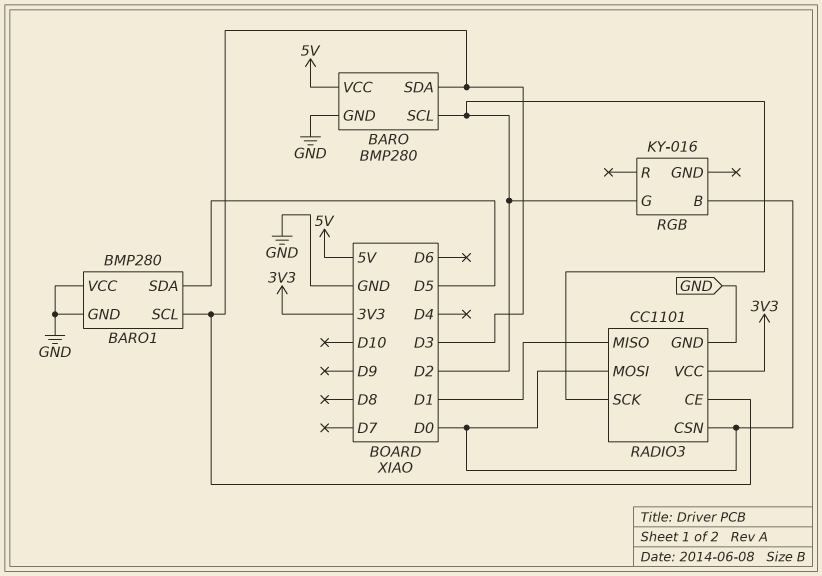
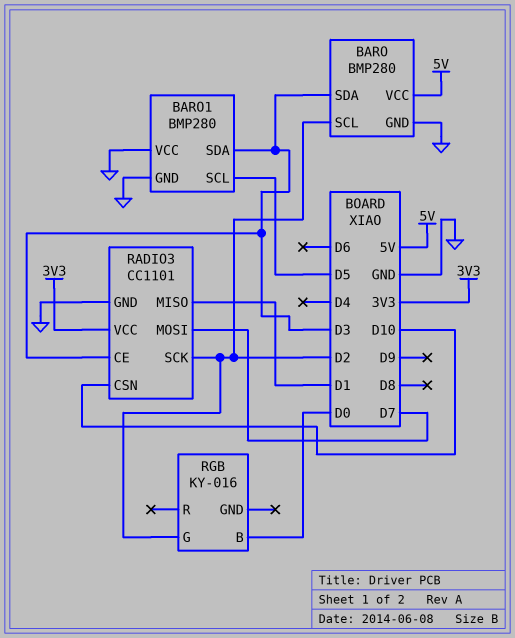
BARO1 pin SCL: D3 -> D5
BARO1 pin SDA: D5 -> D3
RADIO3 pin CSN: D0 -> D10
RADIO3 pin MOSI: D0 -> D7

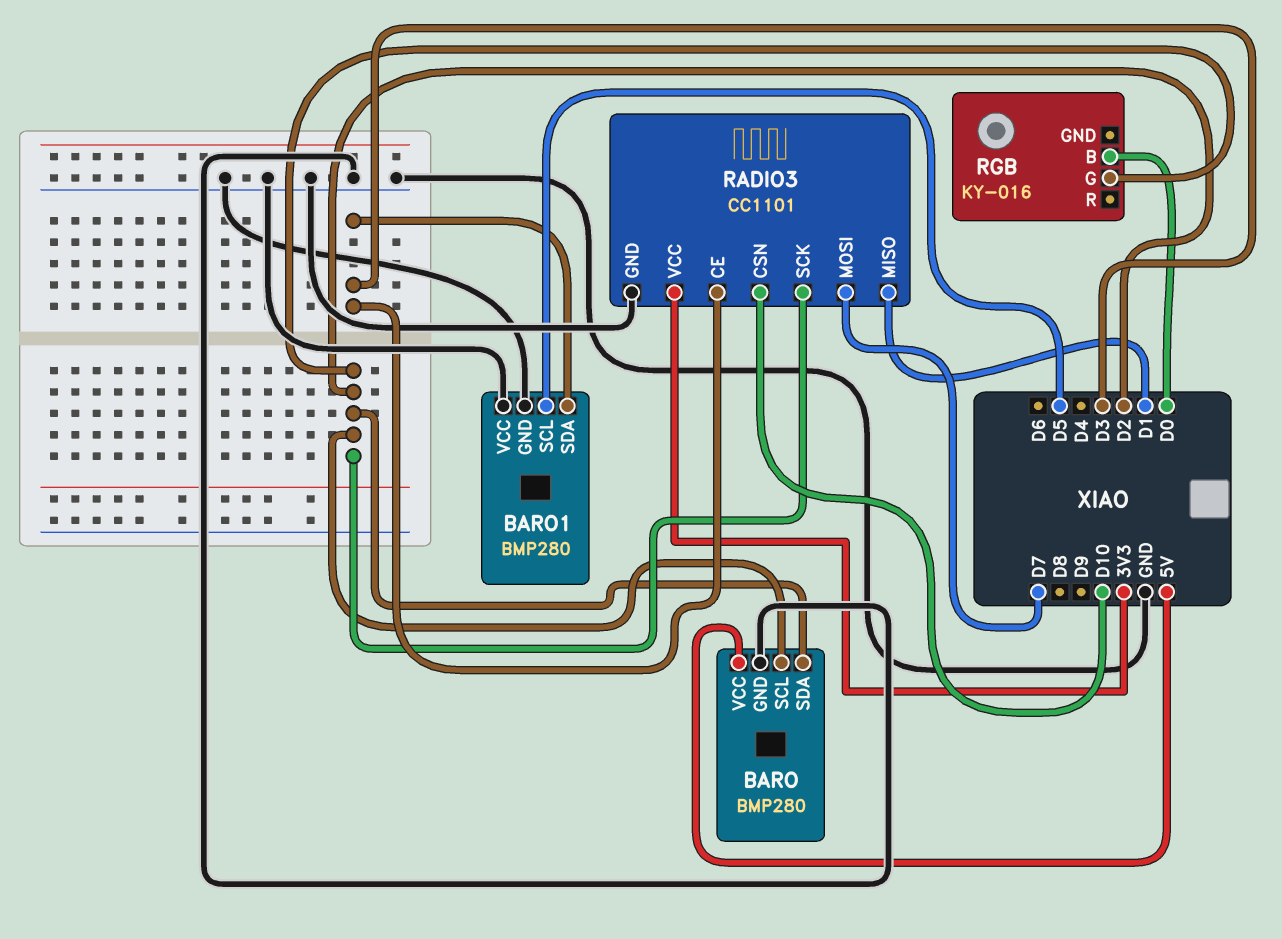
BARO pin SDA: D3 -> D2

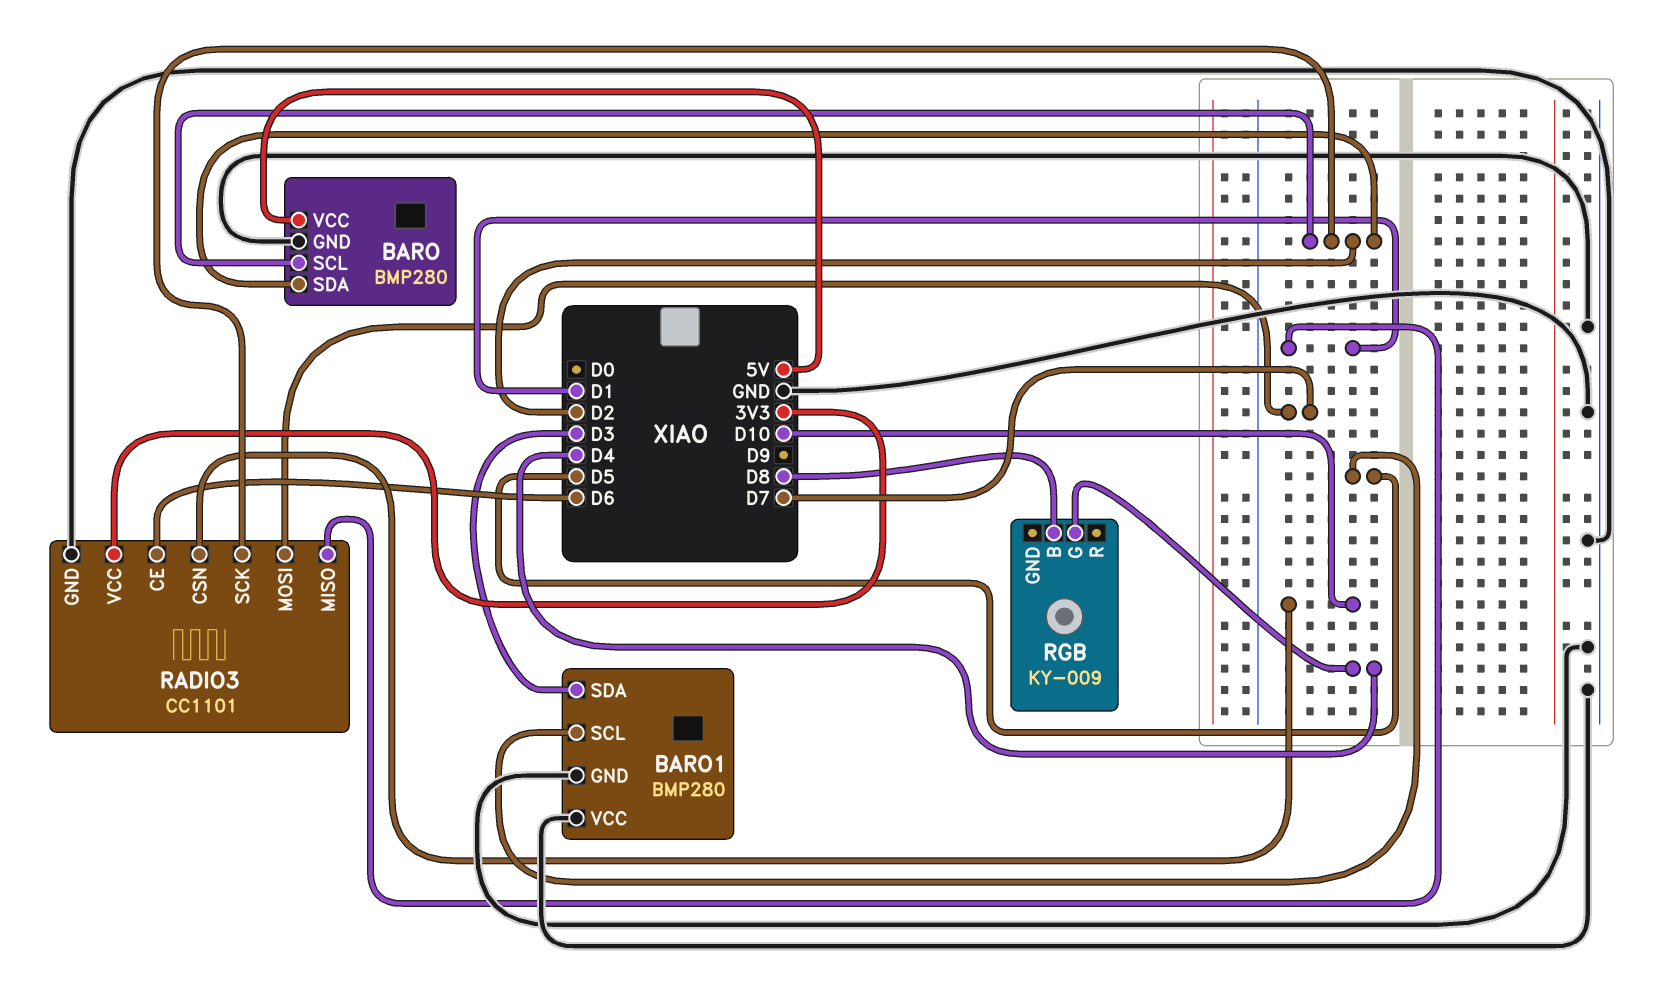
RADIO3 pin CE: D3 -> D6
RGB: KY-016 -> KY-009
RGB pin B: D0 -> D8
RGB pin G: D2 -> D4

